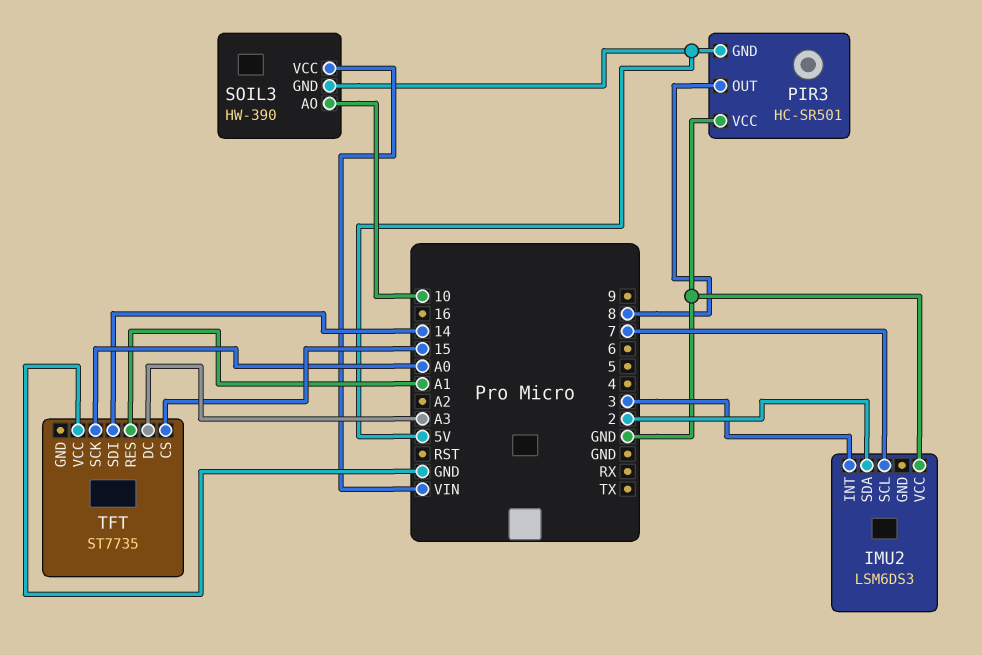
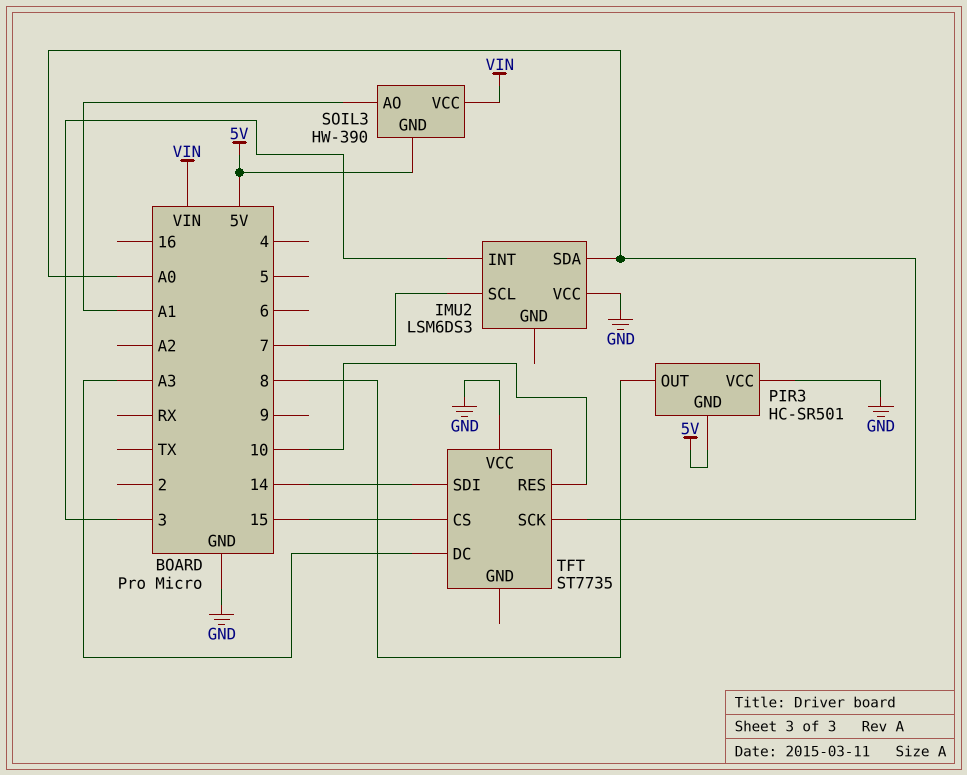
IMU2 pin SDA: 2 -> A0
SOIL3 pin AO: 10 -> A1
TFT pin RES: A1 -> 10

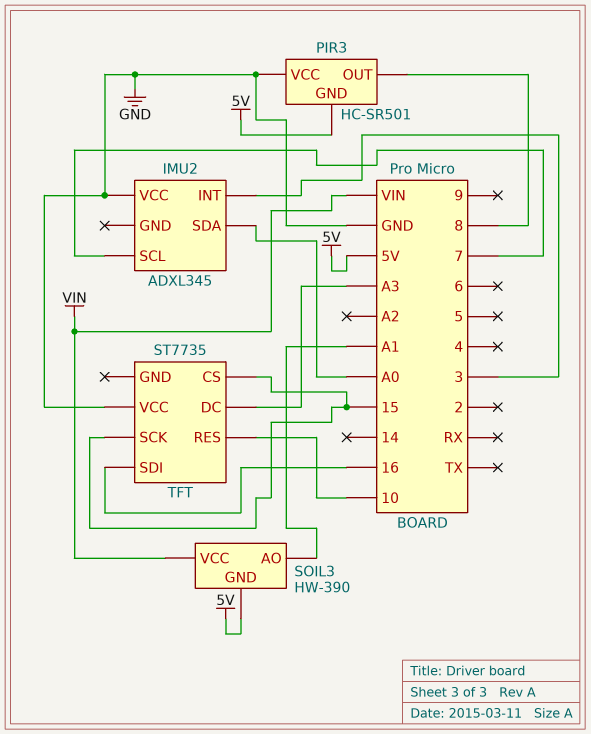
IMU2: LSM6DS3 -> ADXL345
TFT pin SCK: A0 -> 15
TFT pin SDI: 14 -> 16

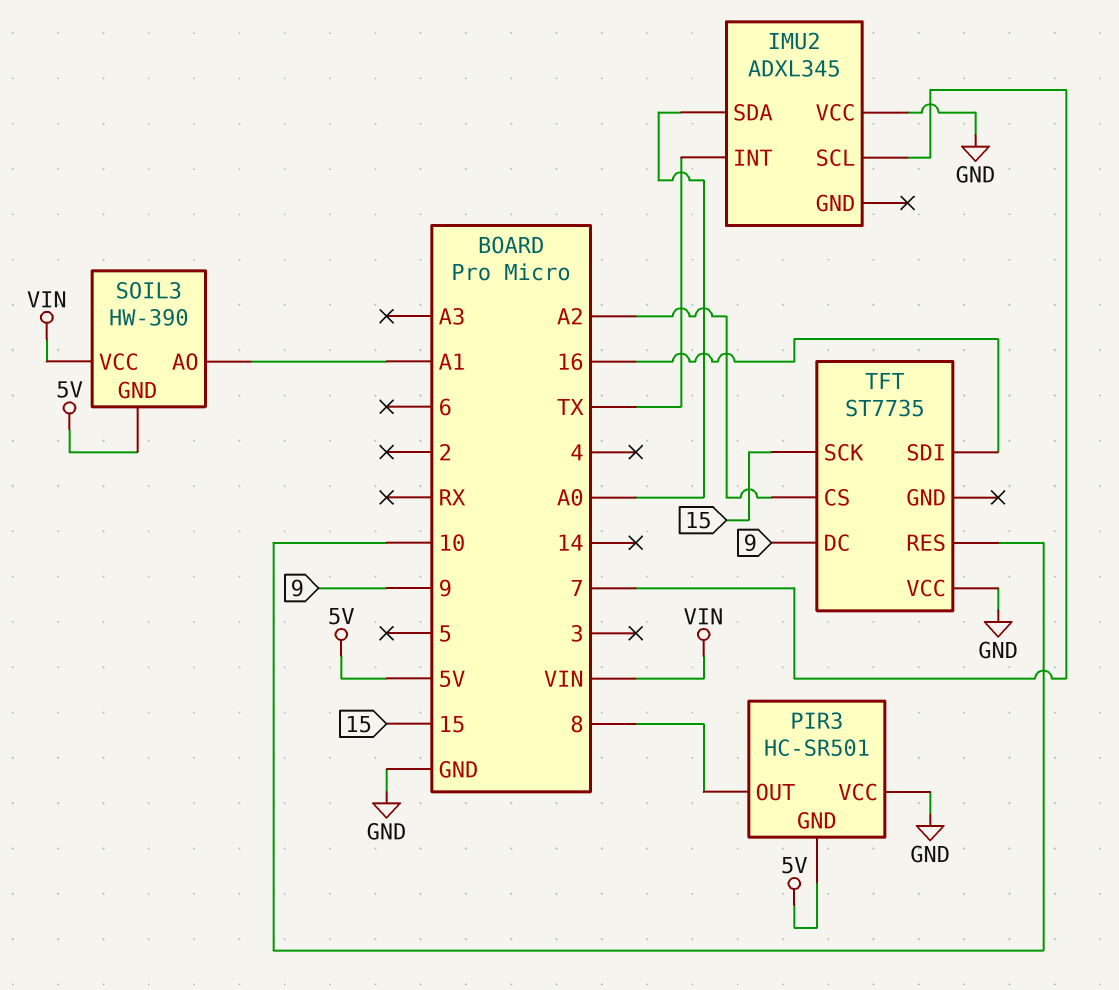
IMU2 pin INT: 3 -> TX
TFT pin CS: 15 -> A2
TFT pin DC: A3 -> 9

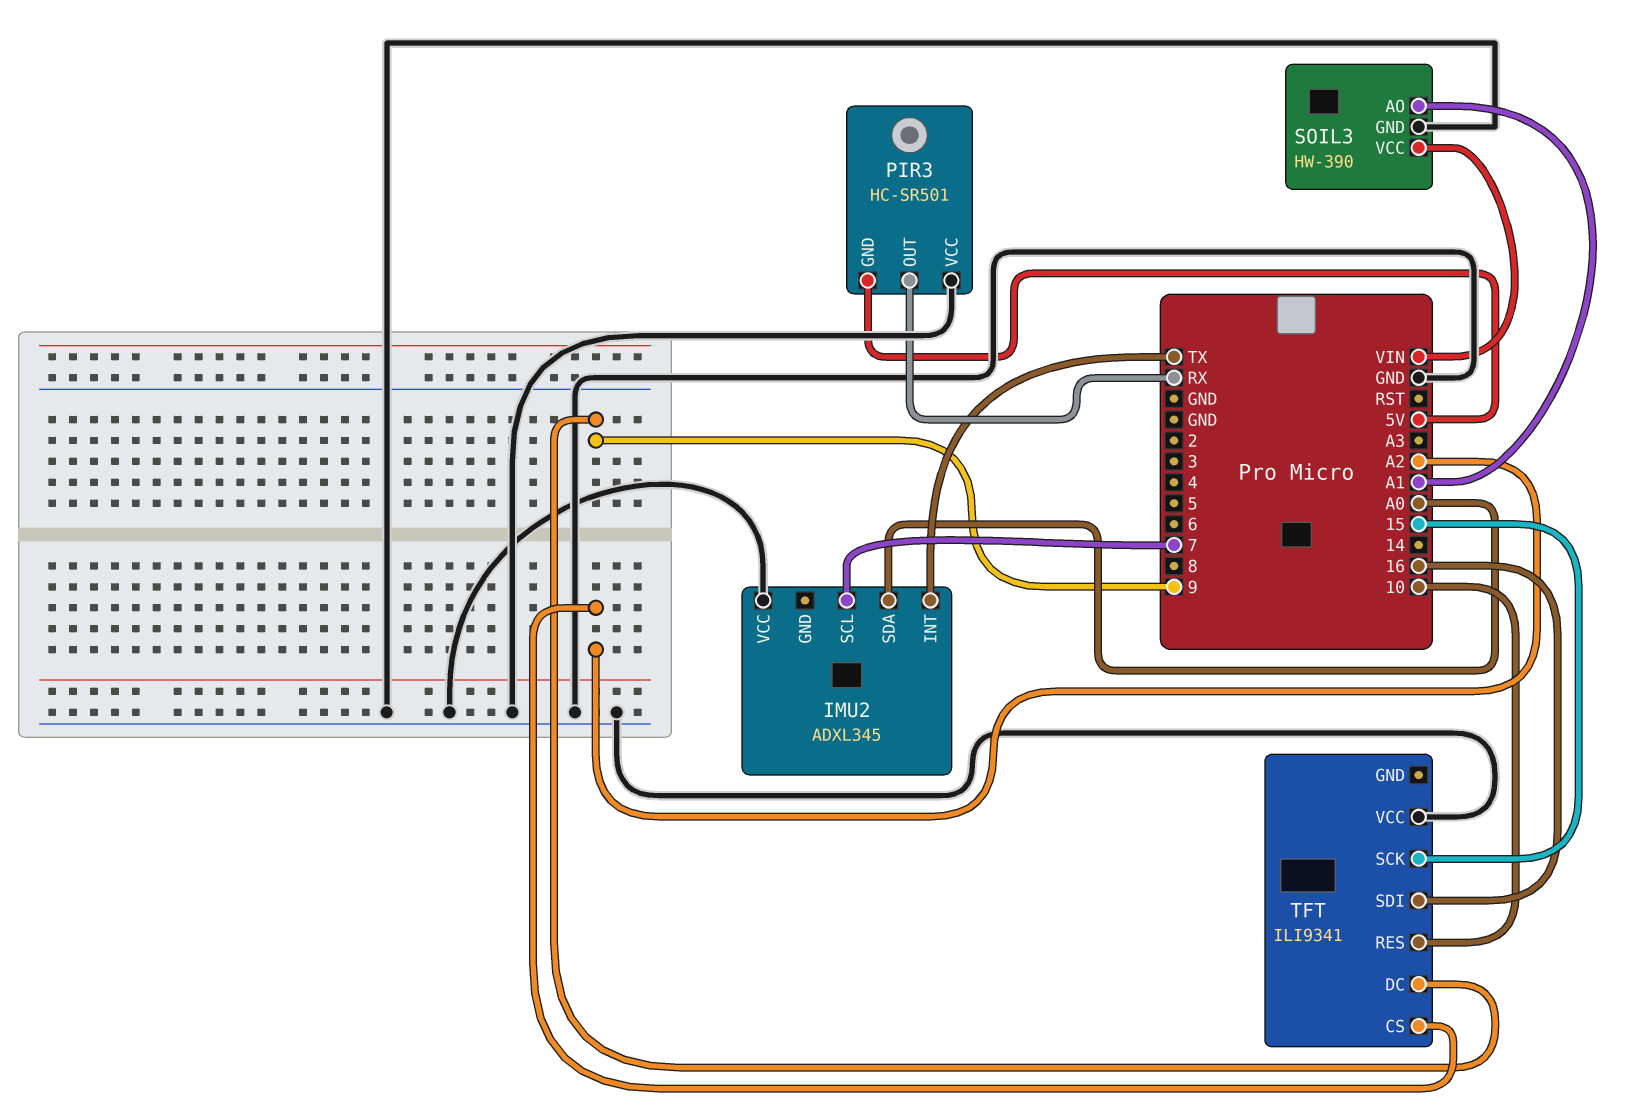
PIR3 pin OUT: 8 -> RX
SOIL3 pin GND: 5V -> GND
TFT: ST7735 -> ILI9341

